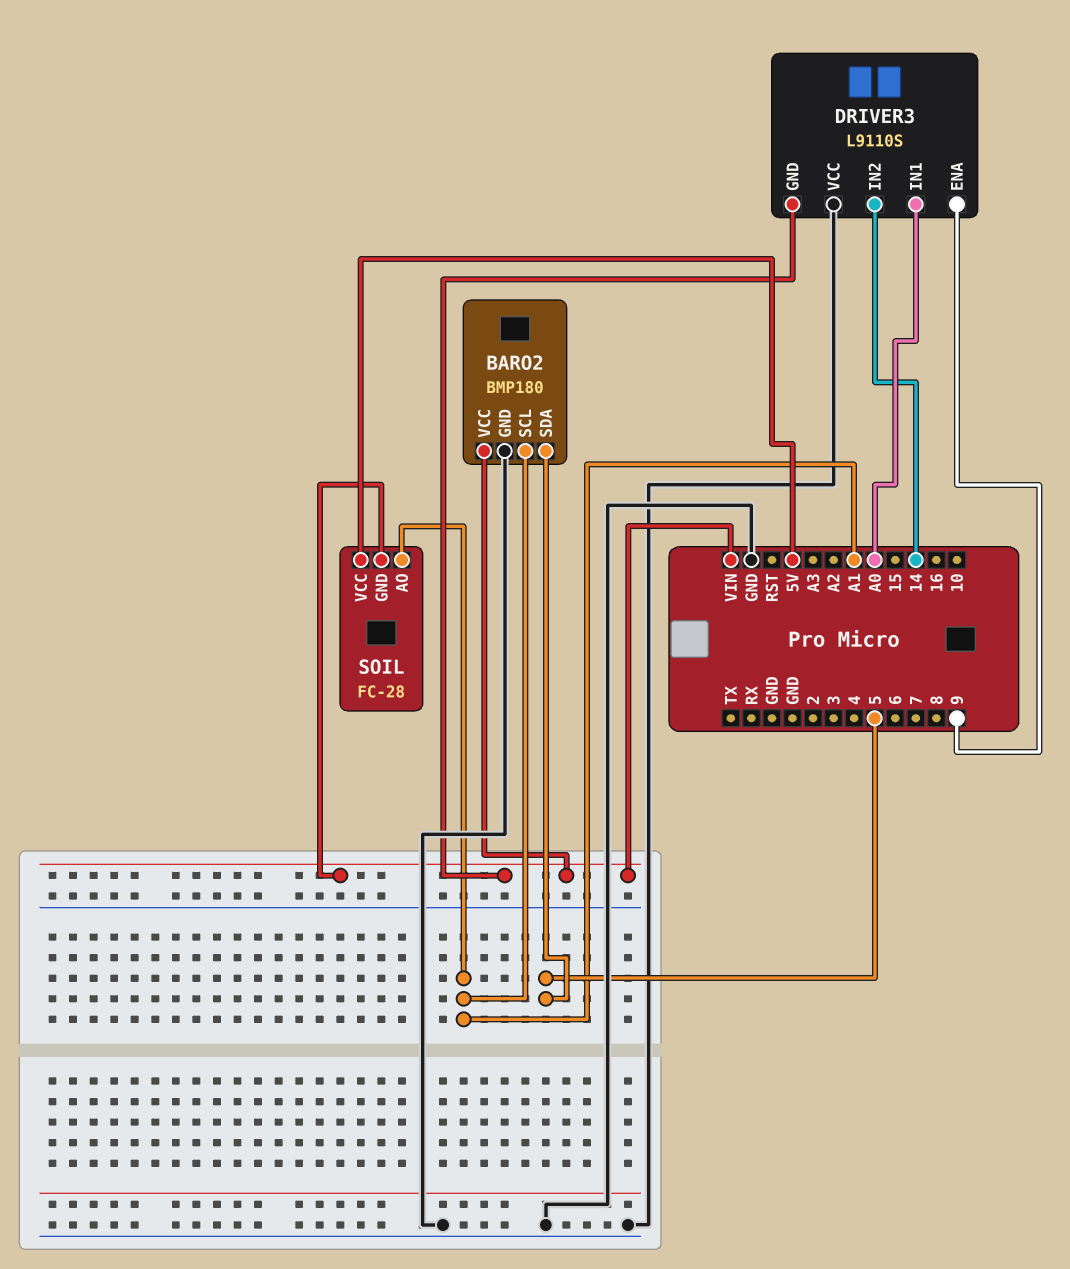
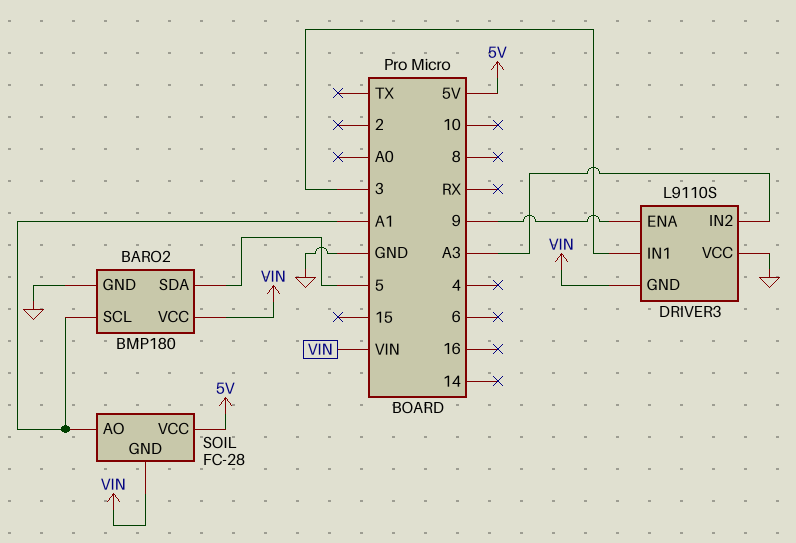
DRIVER3 pin IN1: A0 -> 3
DRIVER3 pin IN2: 14 -> A3

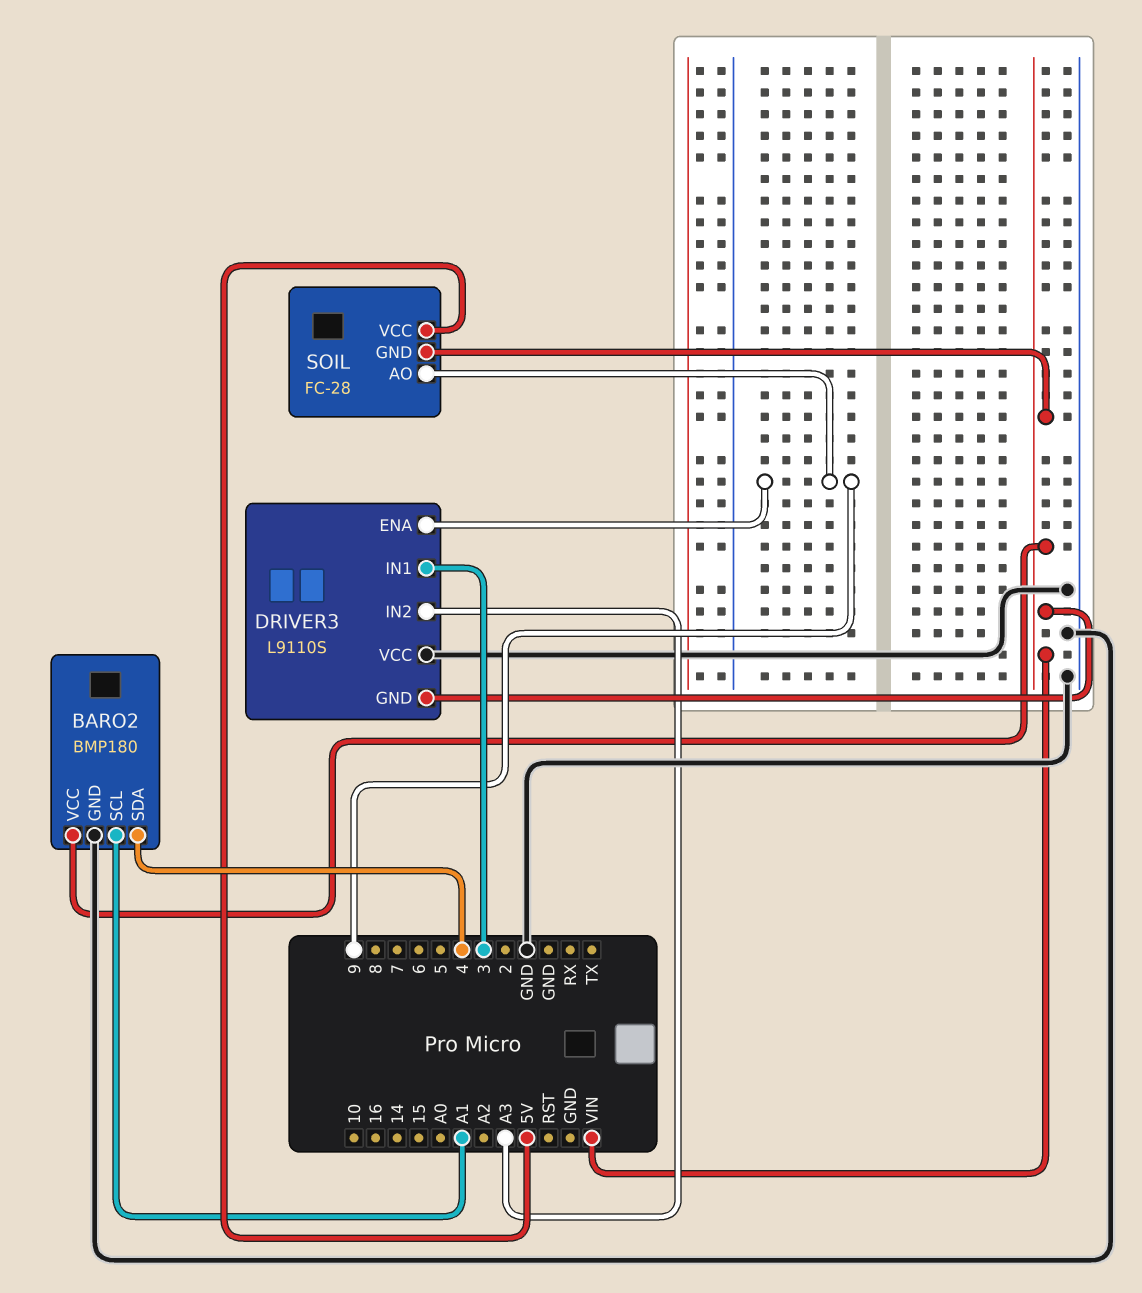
BARO2 pin SDA: 5 -> 4
SOIL pin AO: A1 -> 9

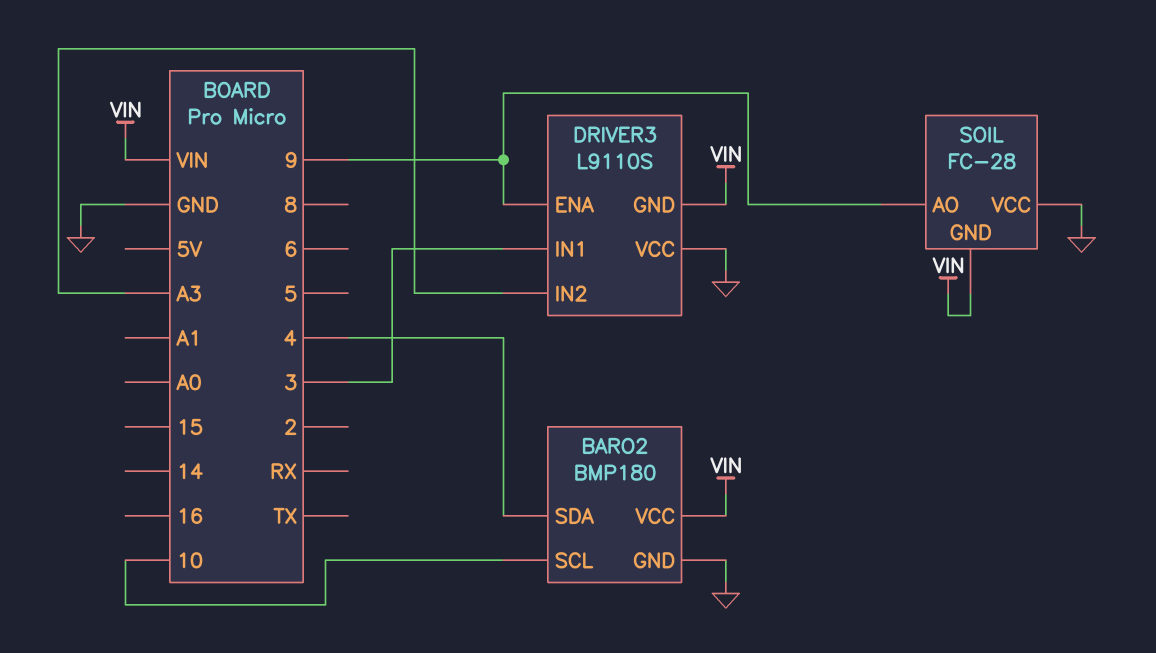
BARO2 pin SCL: A1 -> 10
SOIL pin VCC: 5V -> GND

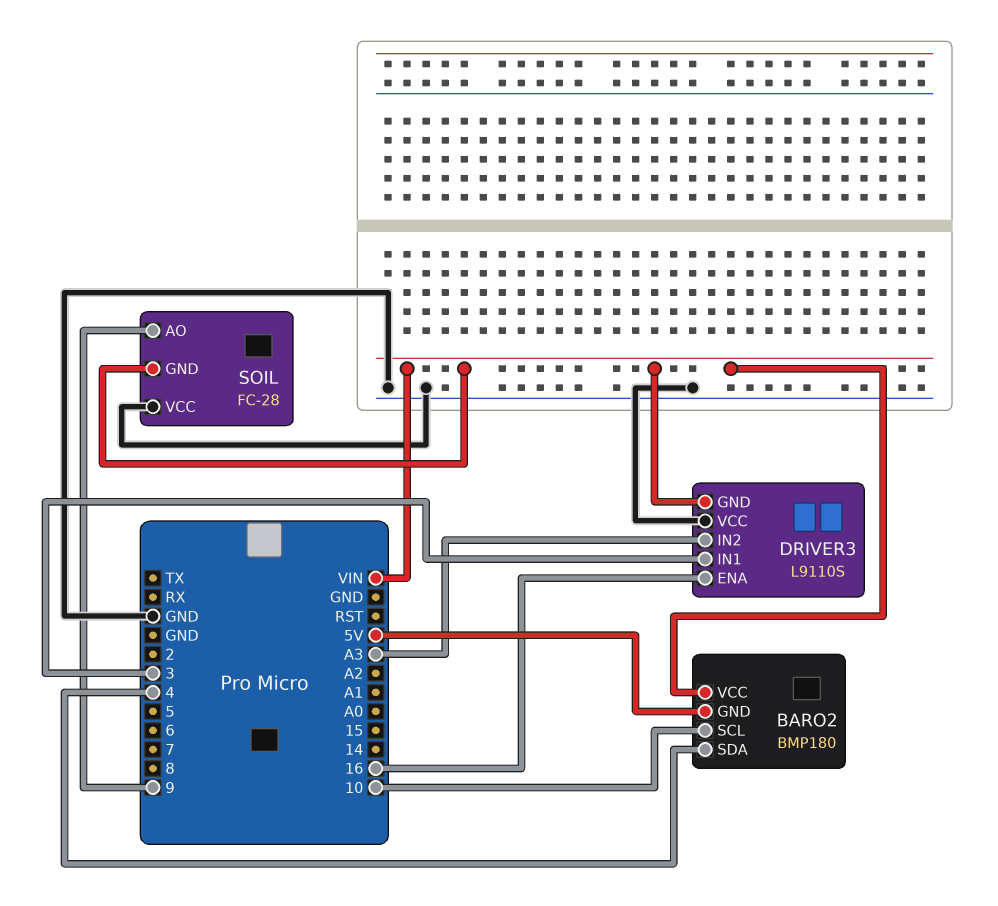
BARO2 pin GND: GND -> 5V
DRIVER3 pin ENA: 9 -> 16

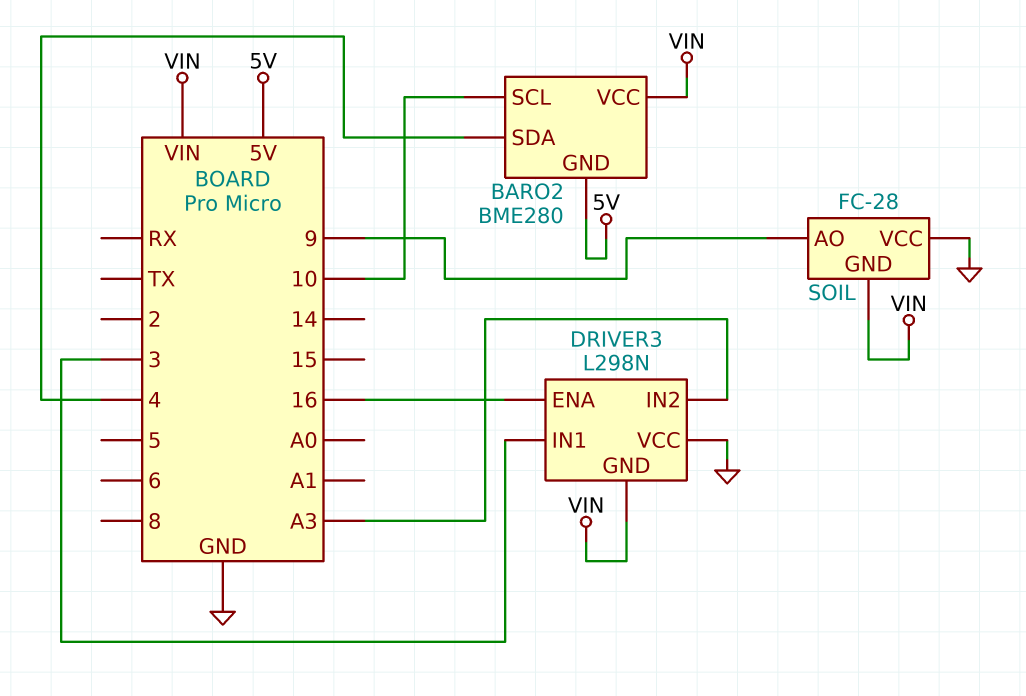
BARO2: BMP180 -> BME280
DRIVER3: L9110S -> L298N

